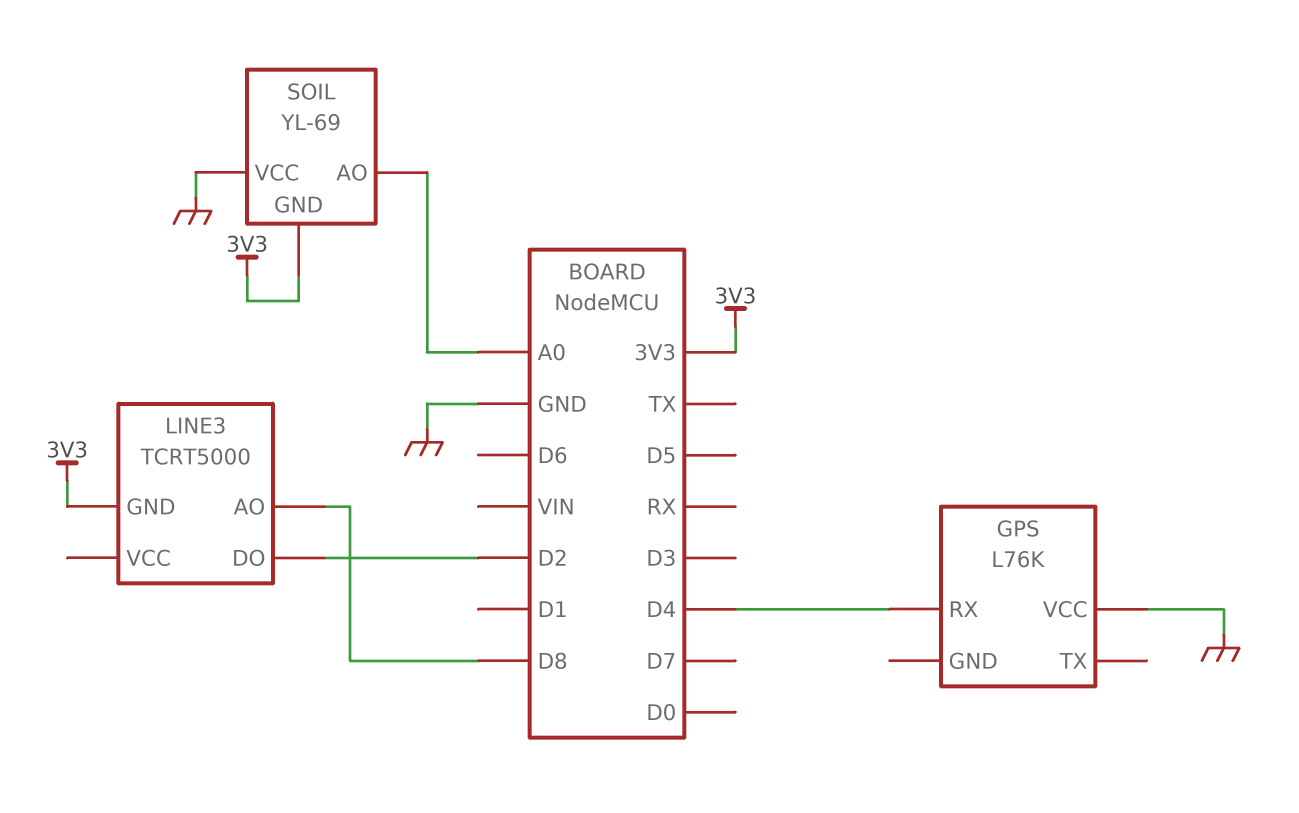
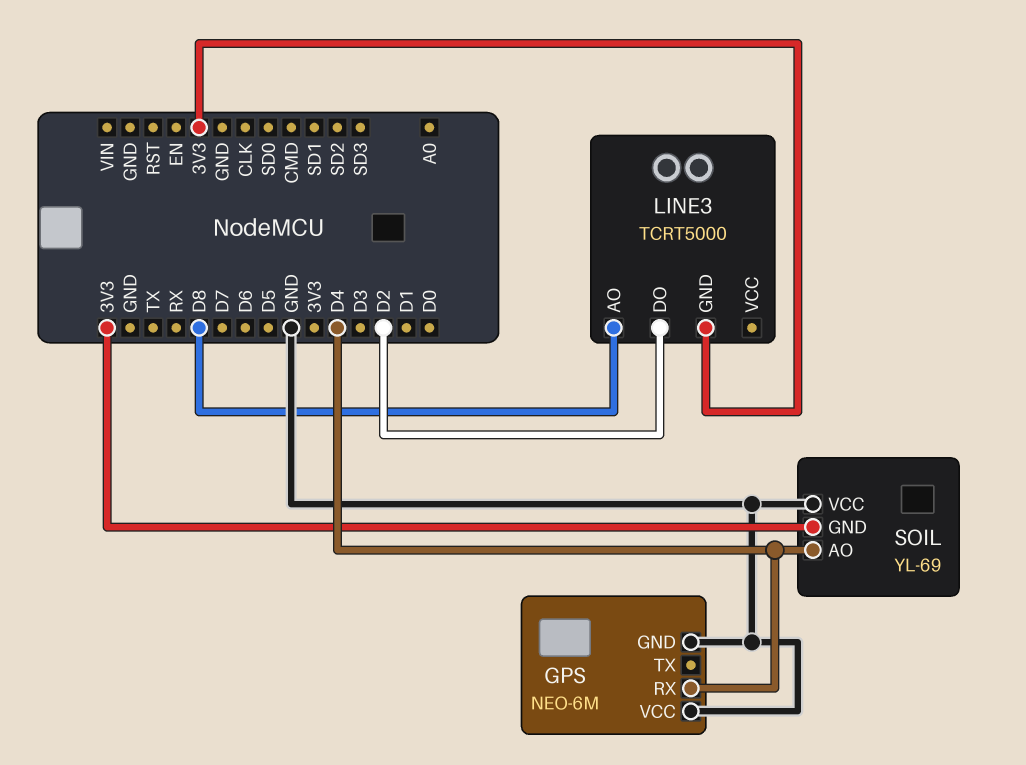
GPS: L76K -> NEO-6M
GPS pin GND: none -> GND
SOIL pin AO: A0 -> D4

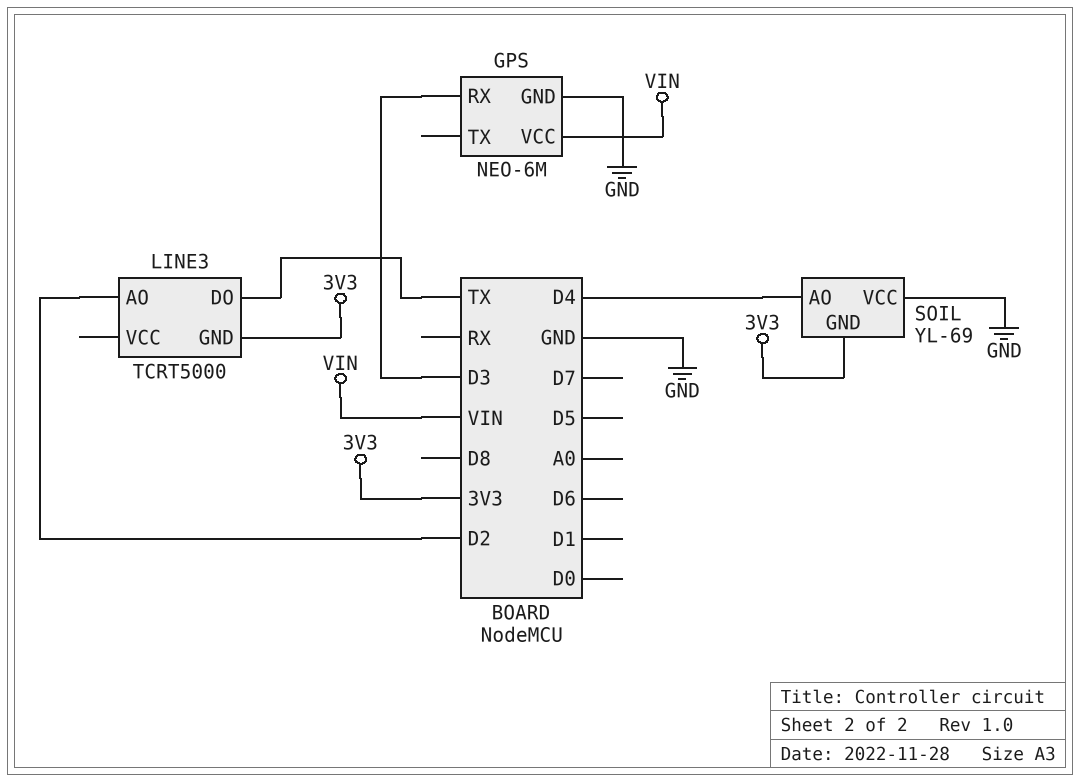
GPS pin RX: D4 -> D3
GPS pin VCC: GND -> VIN
LINE3 pin AO: D8 -> D2
LINE3 pin DO: D2 -> TX

